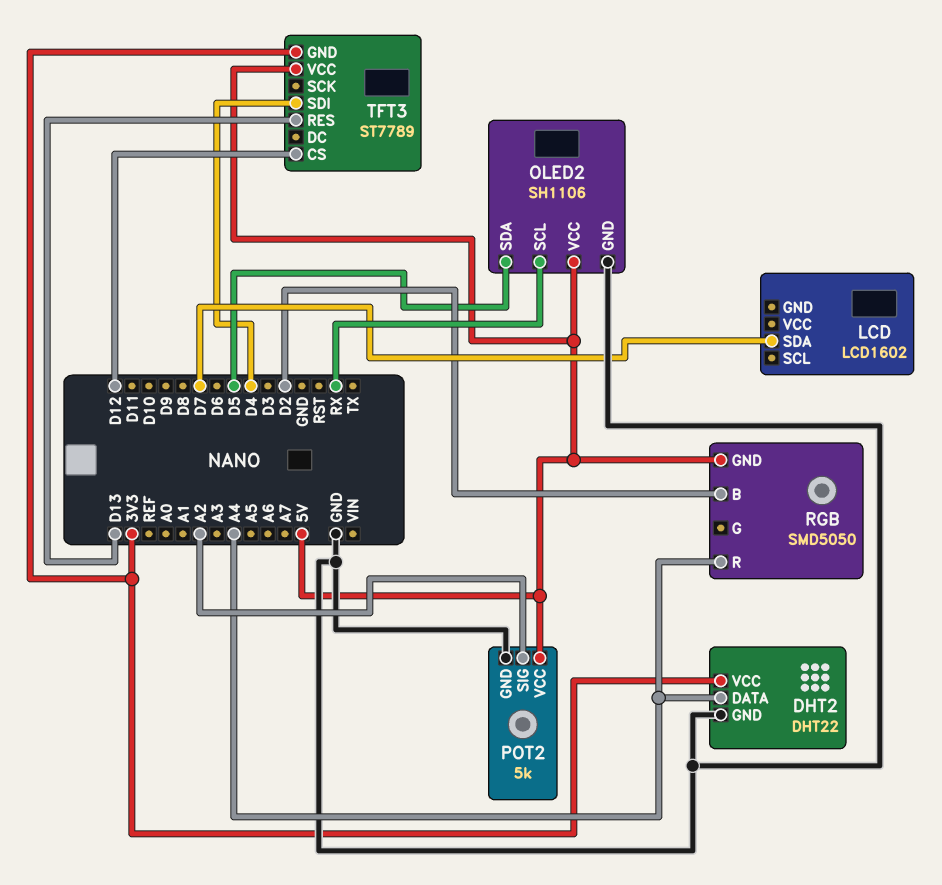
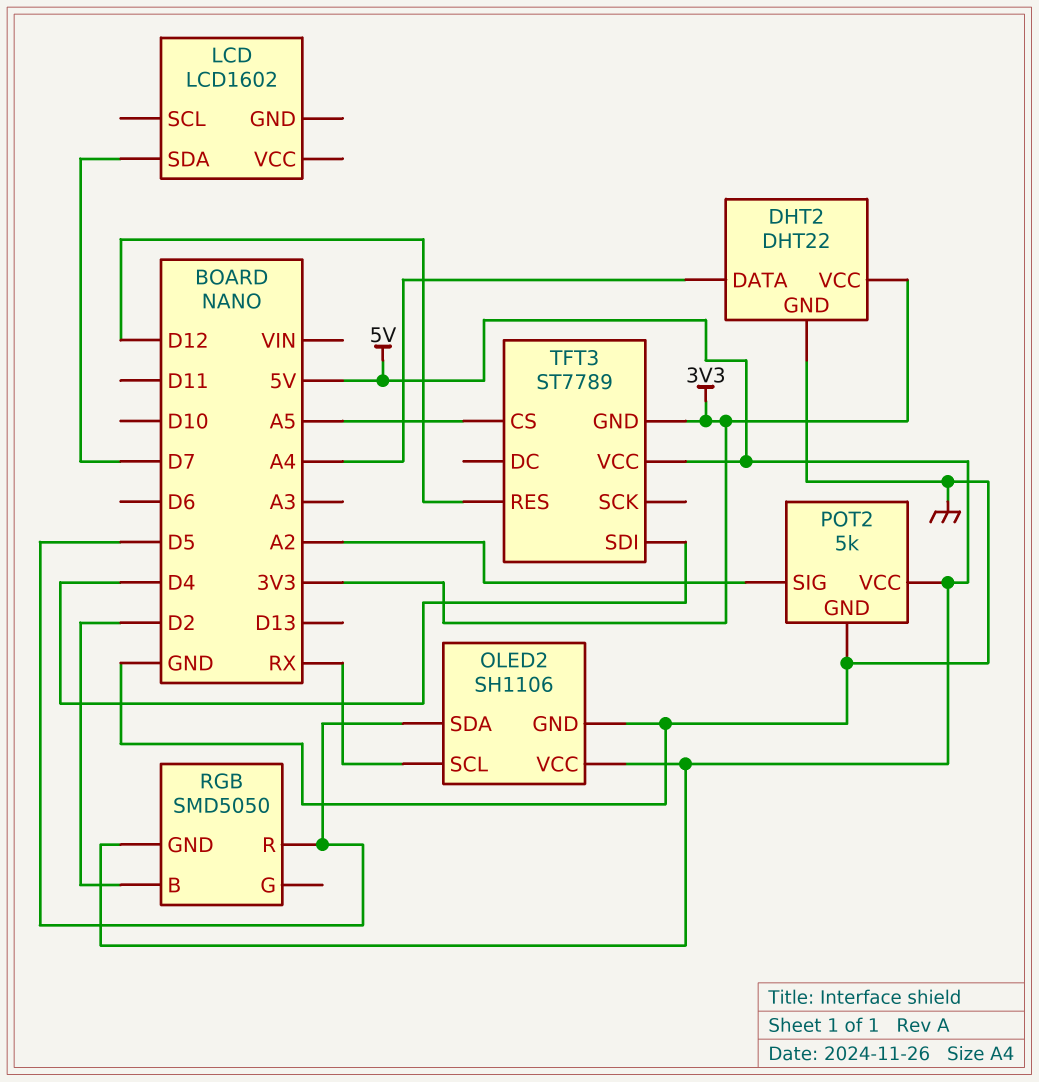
RGB pin R: A4 -> D5
TFT3 pin CS: D12 -> A5
TFT3 pin RES: D13 -> D12

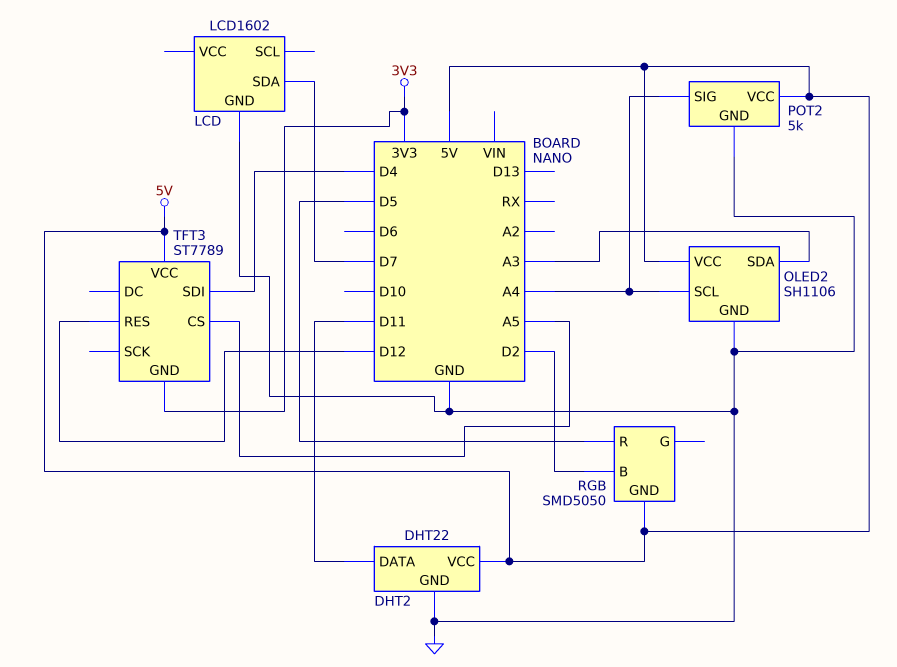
DHT2 pin DATA: A4 -> D11
DHT2 pin VCC: 3V3 -> 5V
LCD pin GND: none -> GND
OLED2 pin SCL: RX -> A4
OLED2 pin SDA: D5 -> A3
POT2 pin SIG: A2 -> A4

